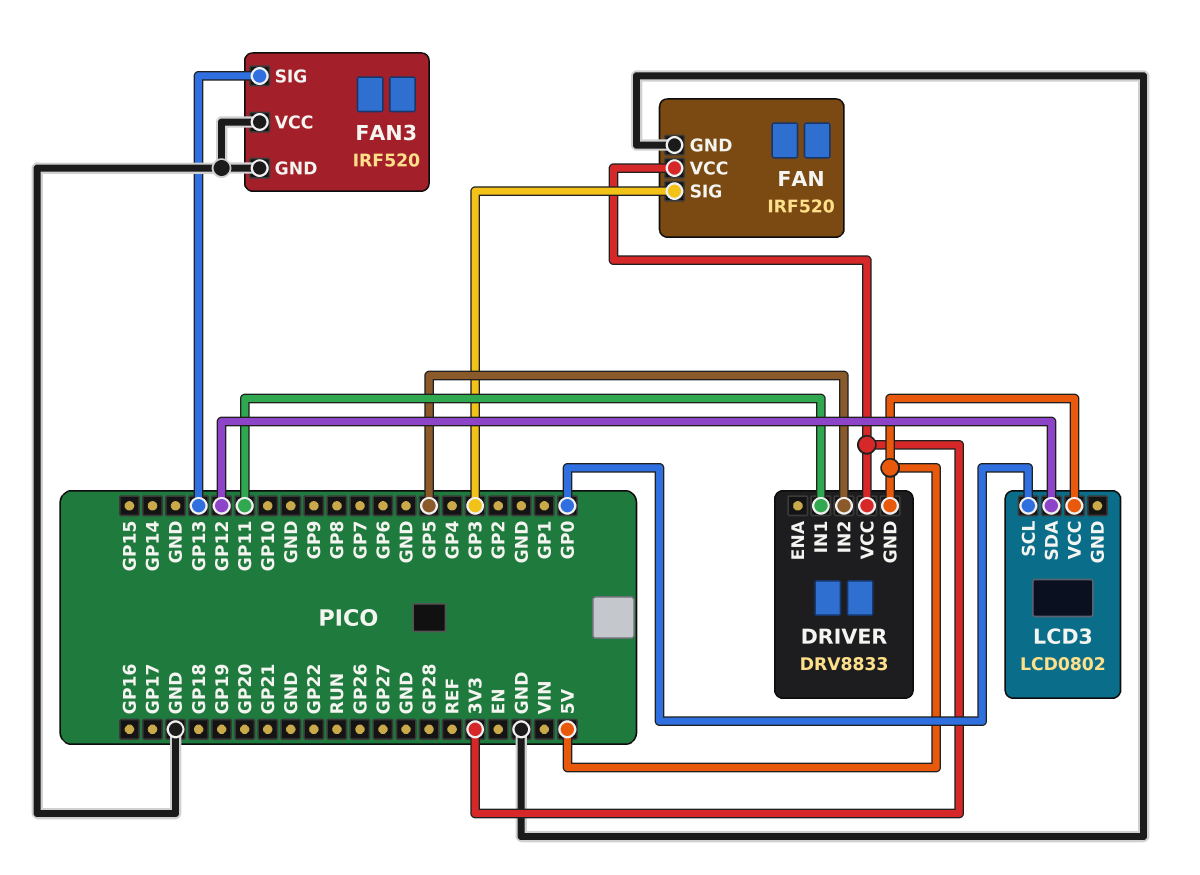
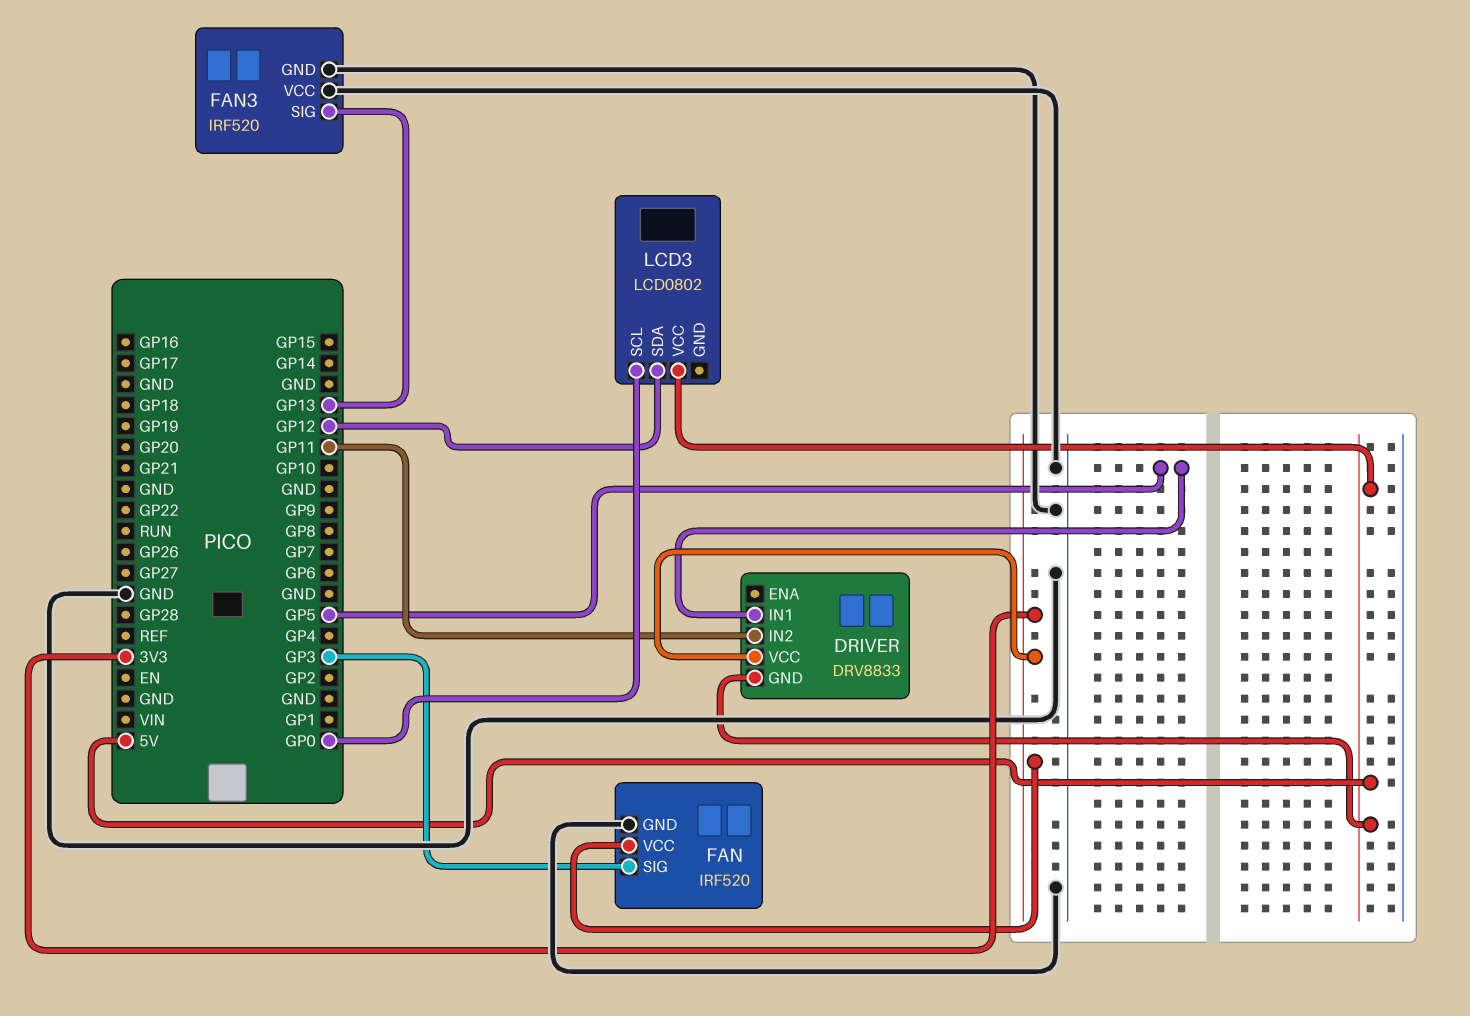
DRIVER pin IN1: GP11 -> GP5
DRIVER pin IN2: GP5 -> GP11

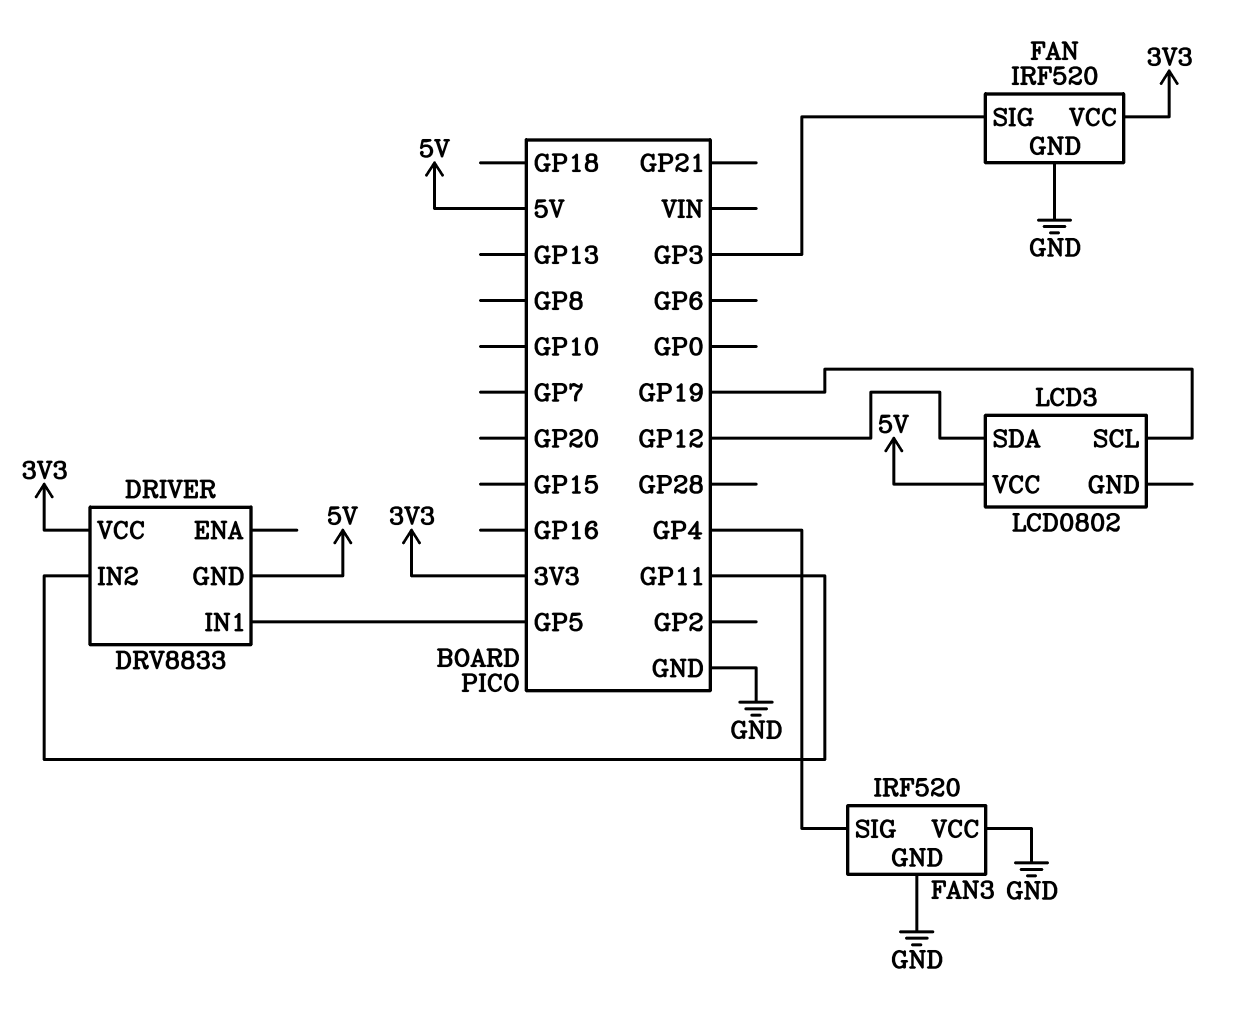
FAN3 pin SIG: GP13 -> GP4
LCD3 pin SCL: GP0 -> GP19

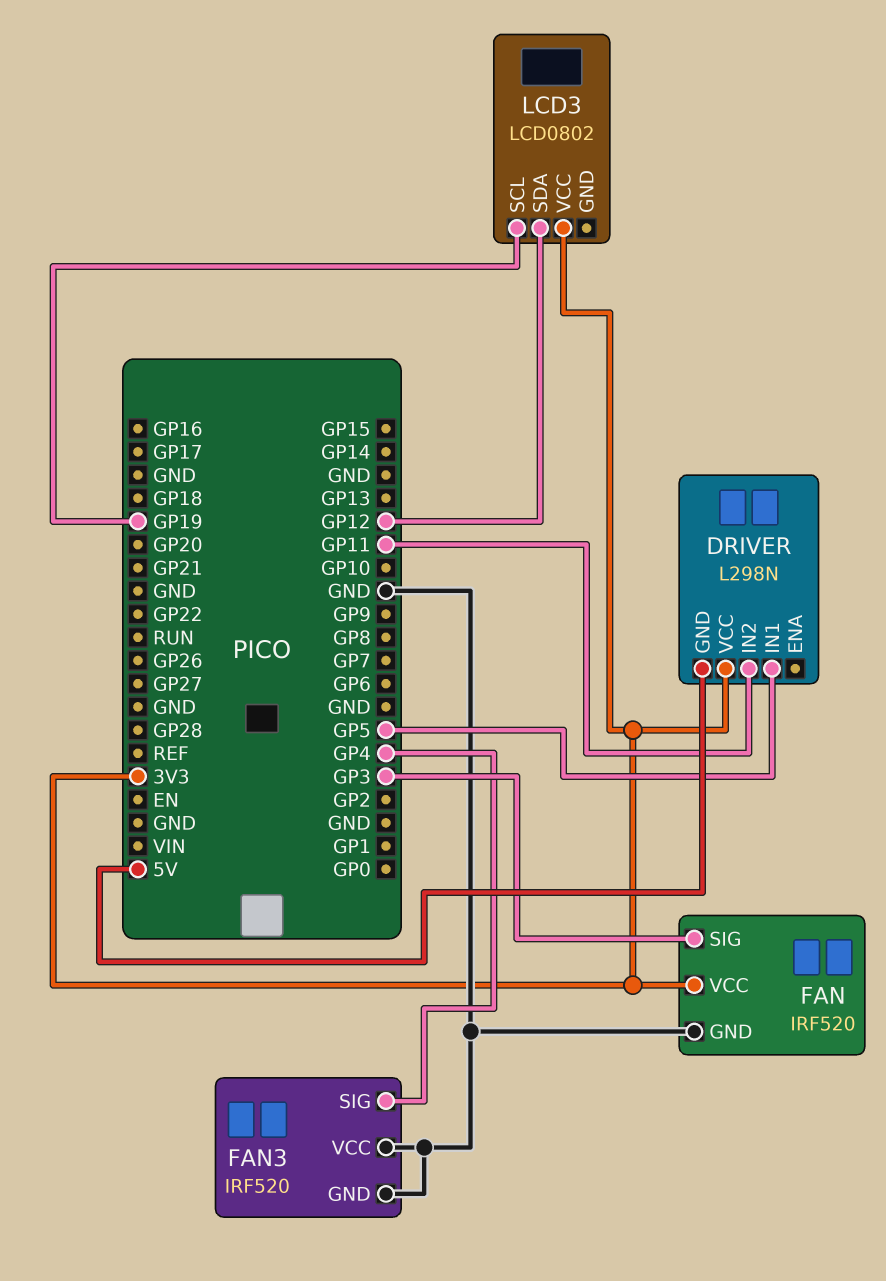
DRIVER: DRV8833 -> L298N
LCD3 pin VCC: 5V -> 3V3

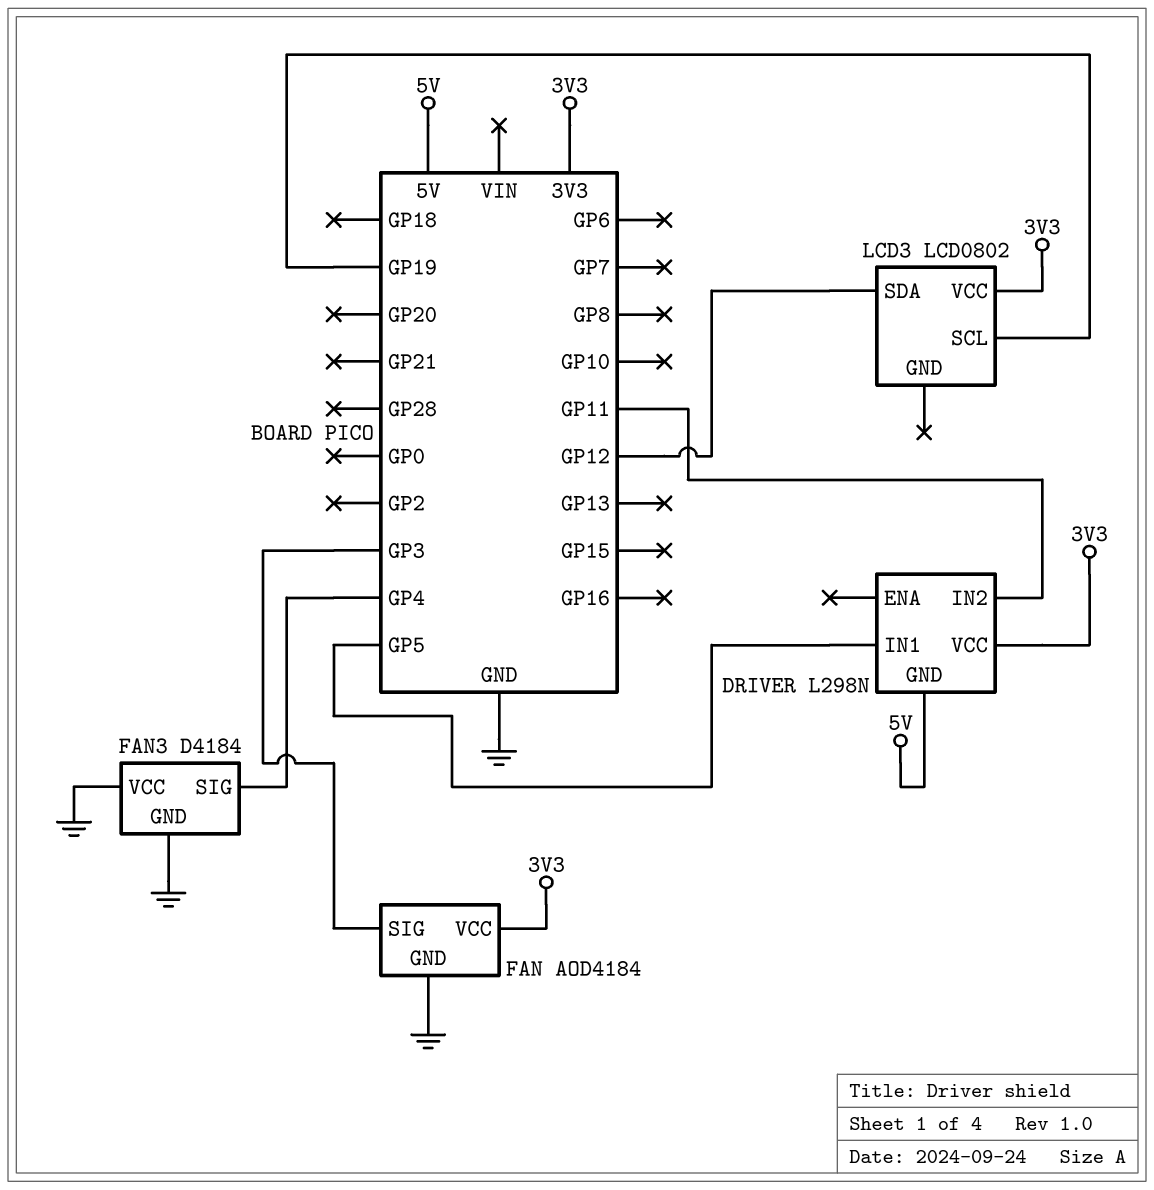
FAN: IRF520 -> AOD4184
FAN3: IRF520 -> D4184

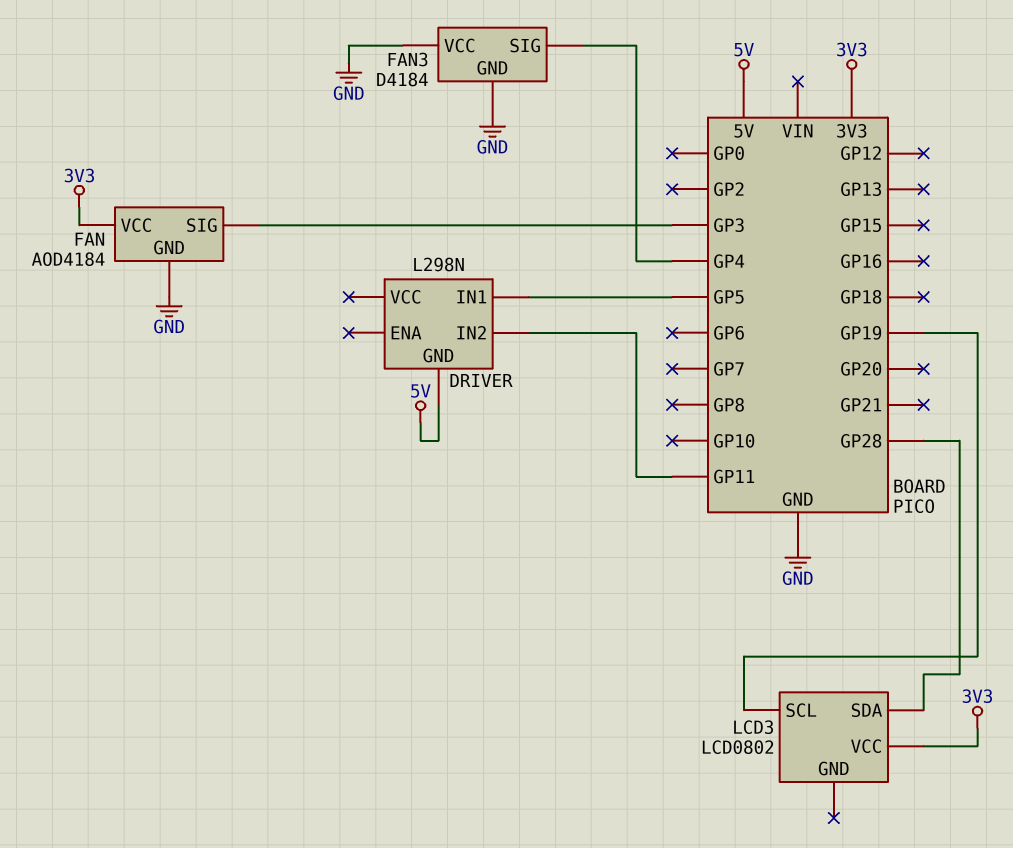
DRIVER pin VCC: 3V3 -> none
LCD3 pin SDA: GP12 -> GP28

